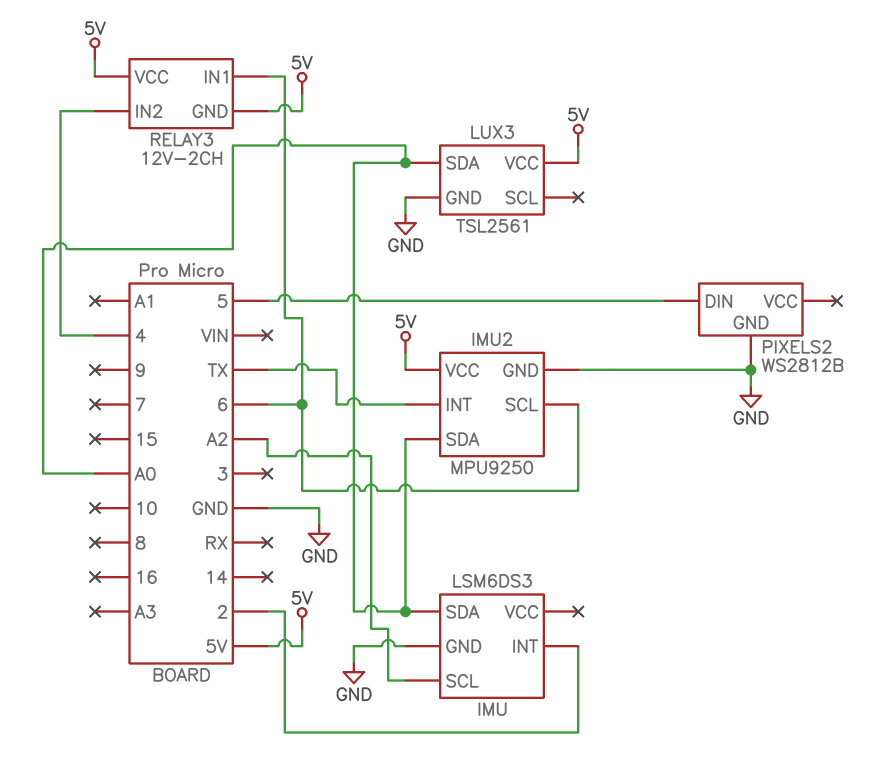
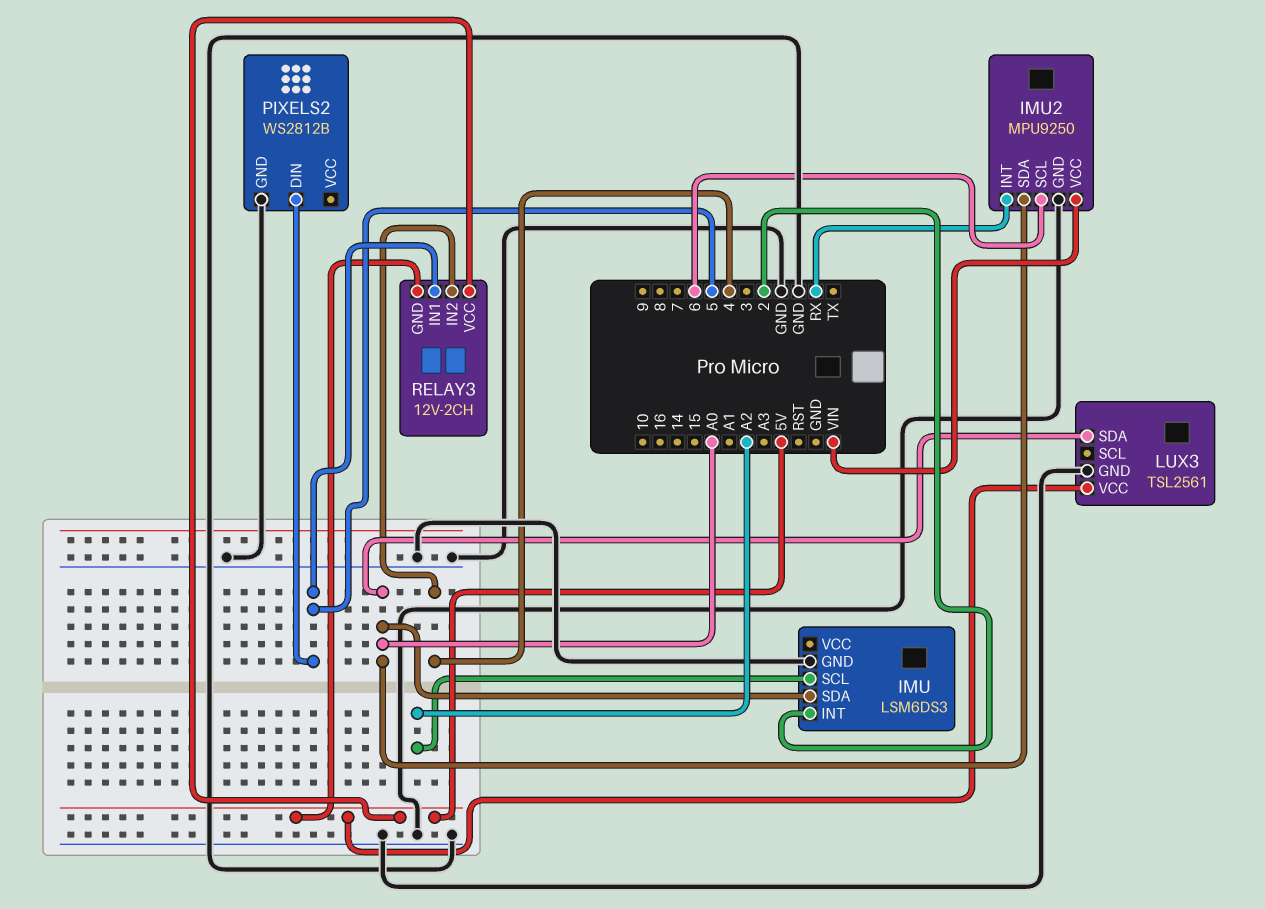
IMU2 pin INT: TX -> RX
IMU2 pin VCC: 5V -> VIN
RELAY3 pin IN1: 6 -> 5

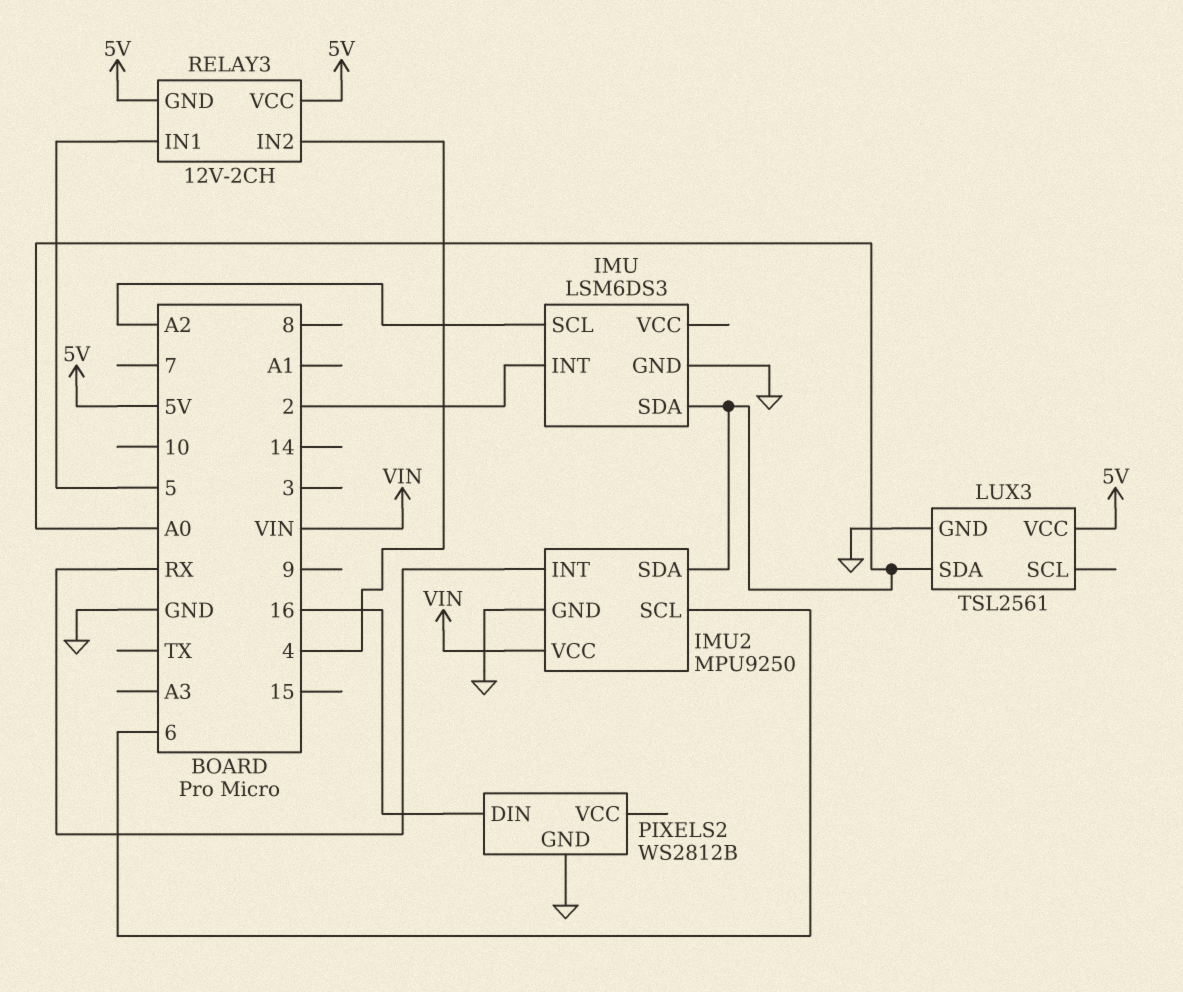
PIXELS2 pin DIN: 5 -> 16

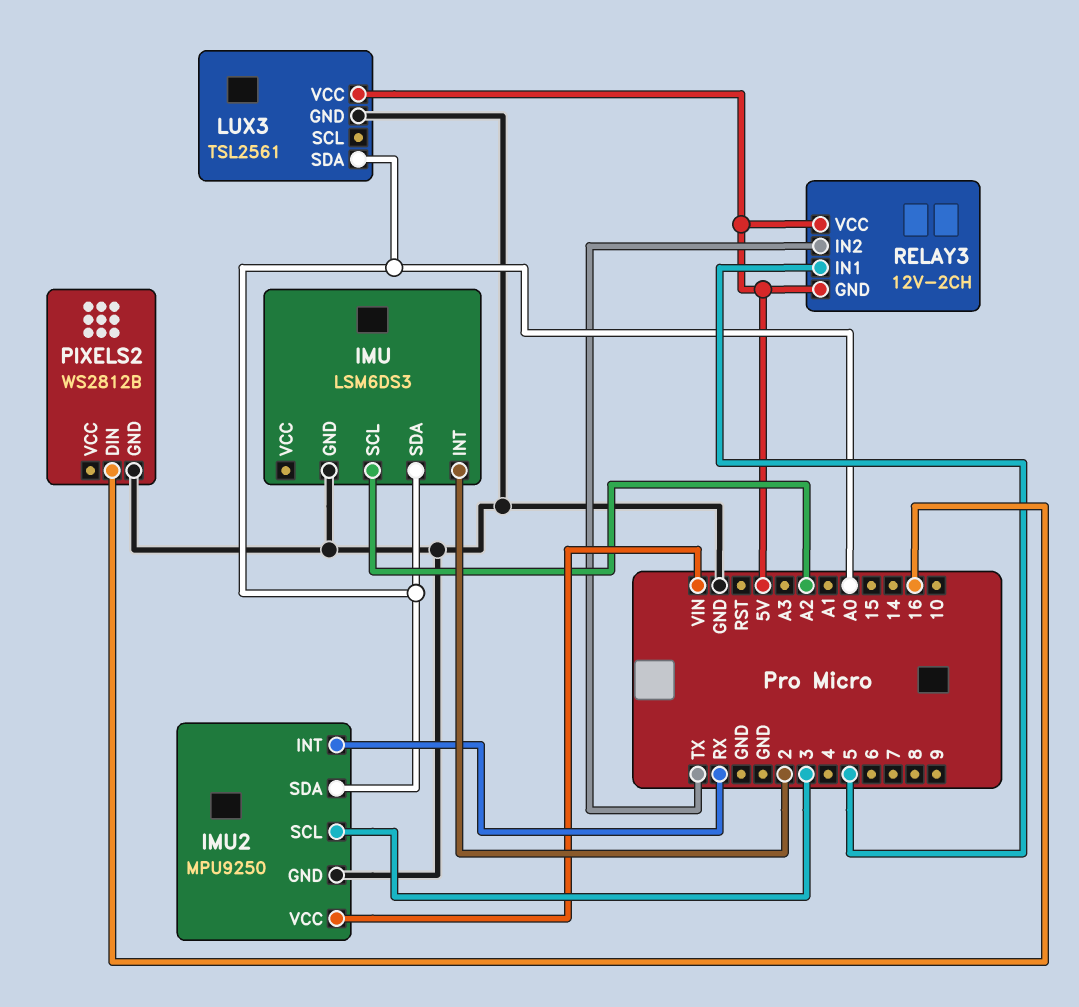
IMU2 pin SCL: 6 -> 3
RELAY3 pin IN2: 4 -> TX

